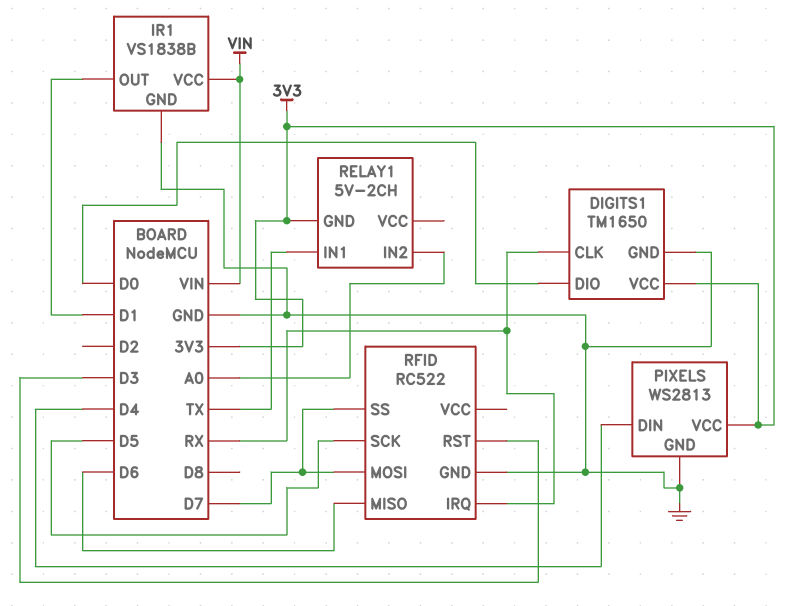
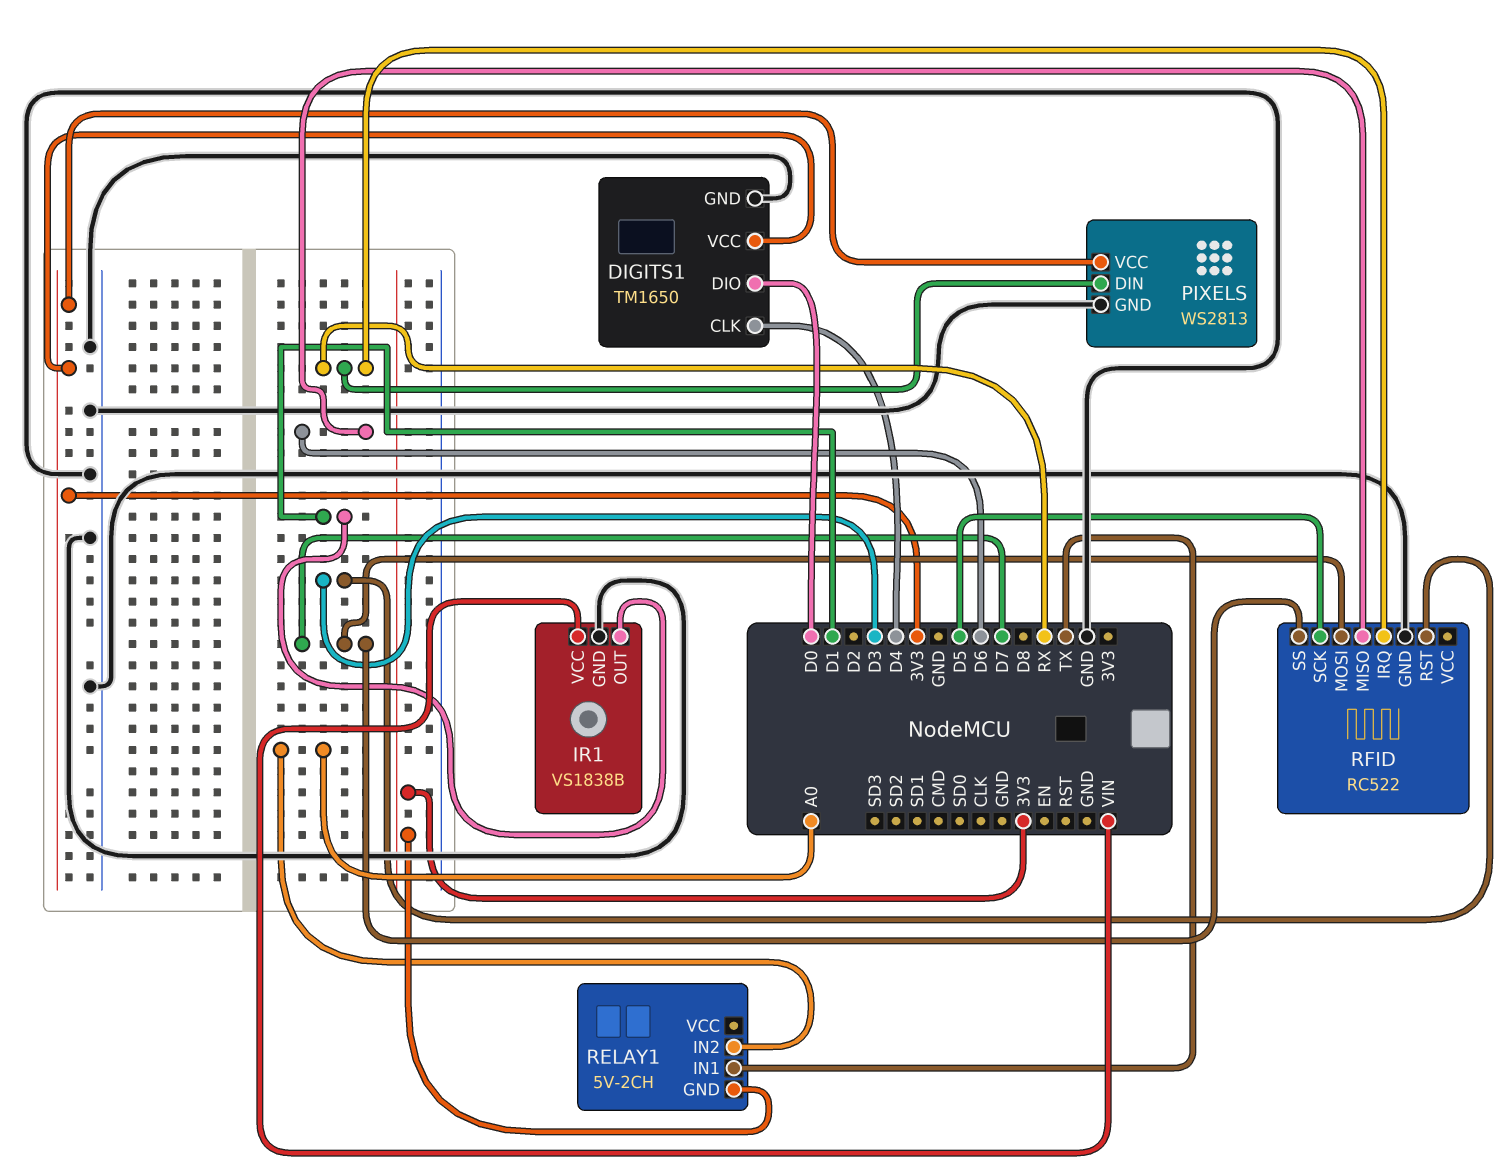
DIGITS1 pin CLK: RX -> D4
PIXELS pin DIN: D4 -> RX

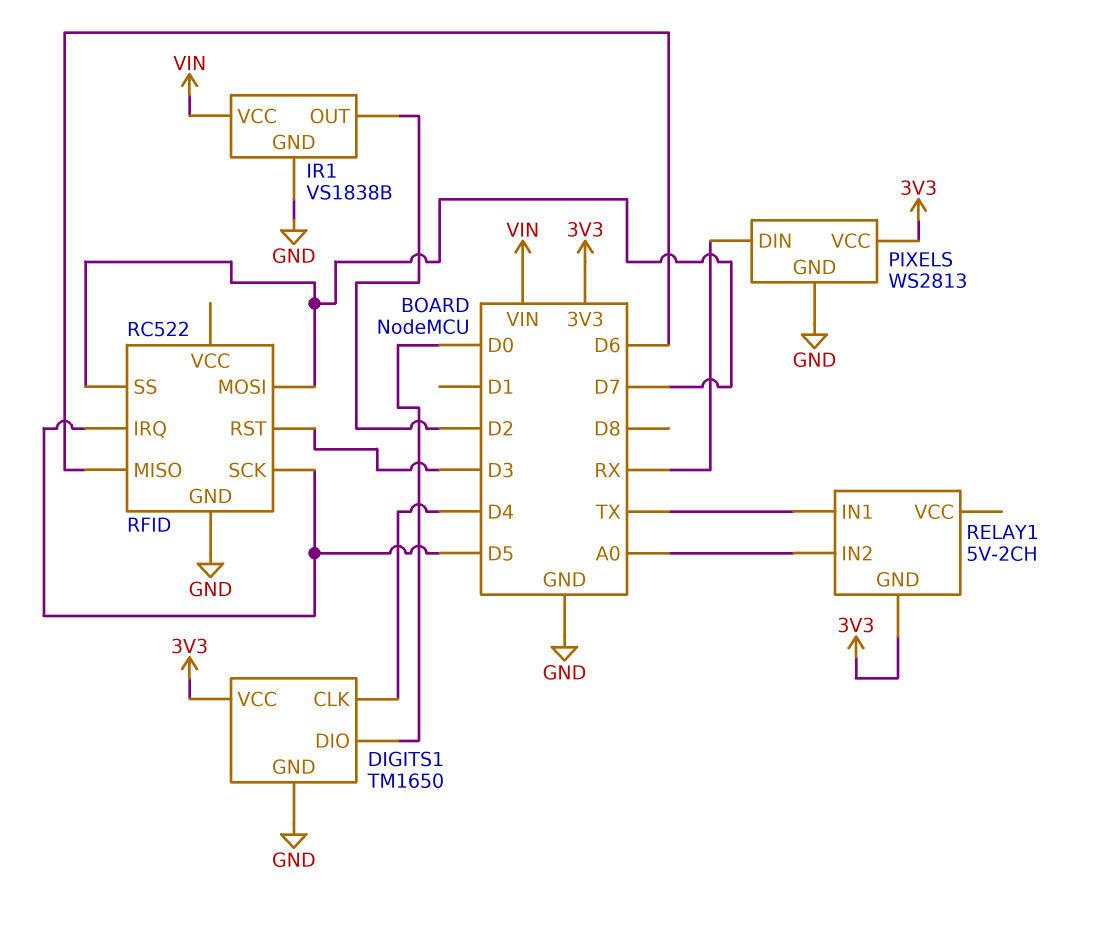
IR1 pin OUT: D1 -> D2
RFID pin IRQ: RX -> D5

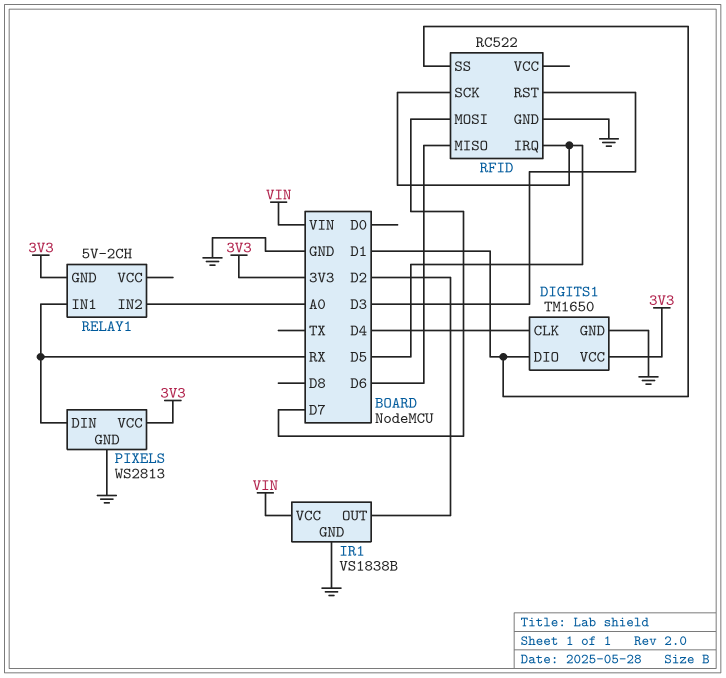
DIGITS1 pin DIO: D0 -> D1
RELAY1 pin IN1: TX -> RX
RFID pin SS: D7 -> D1

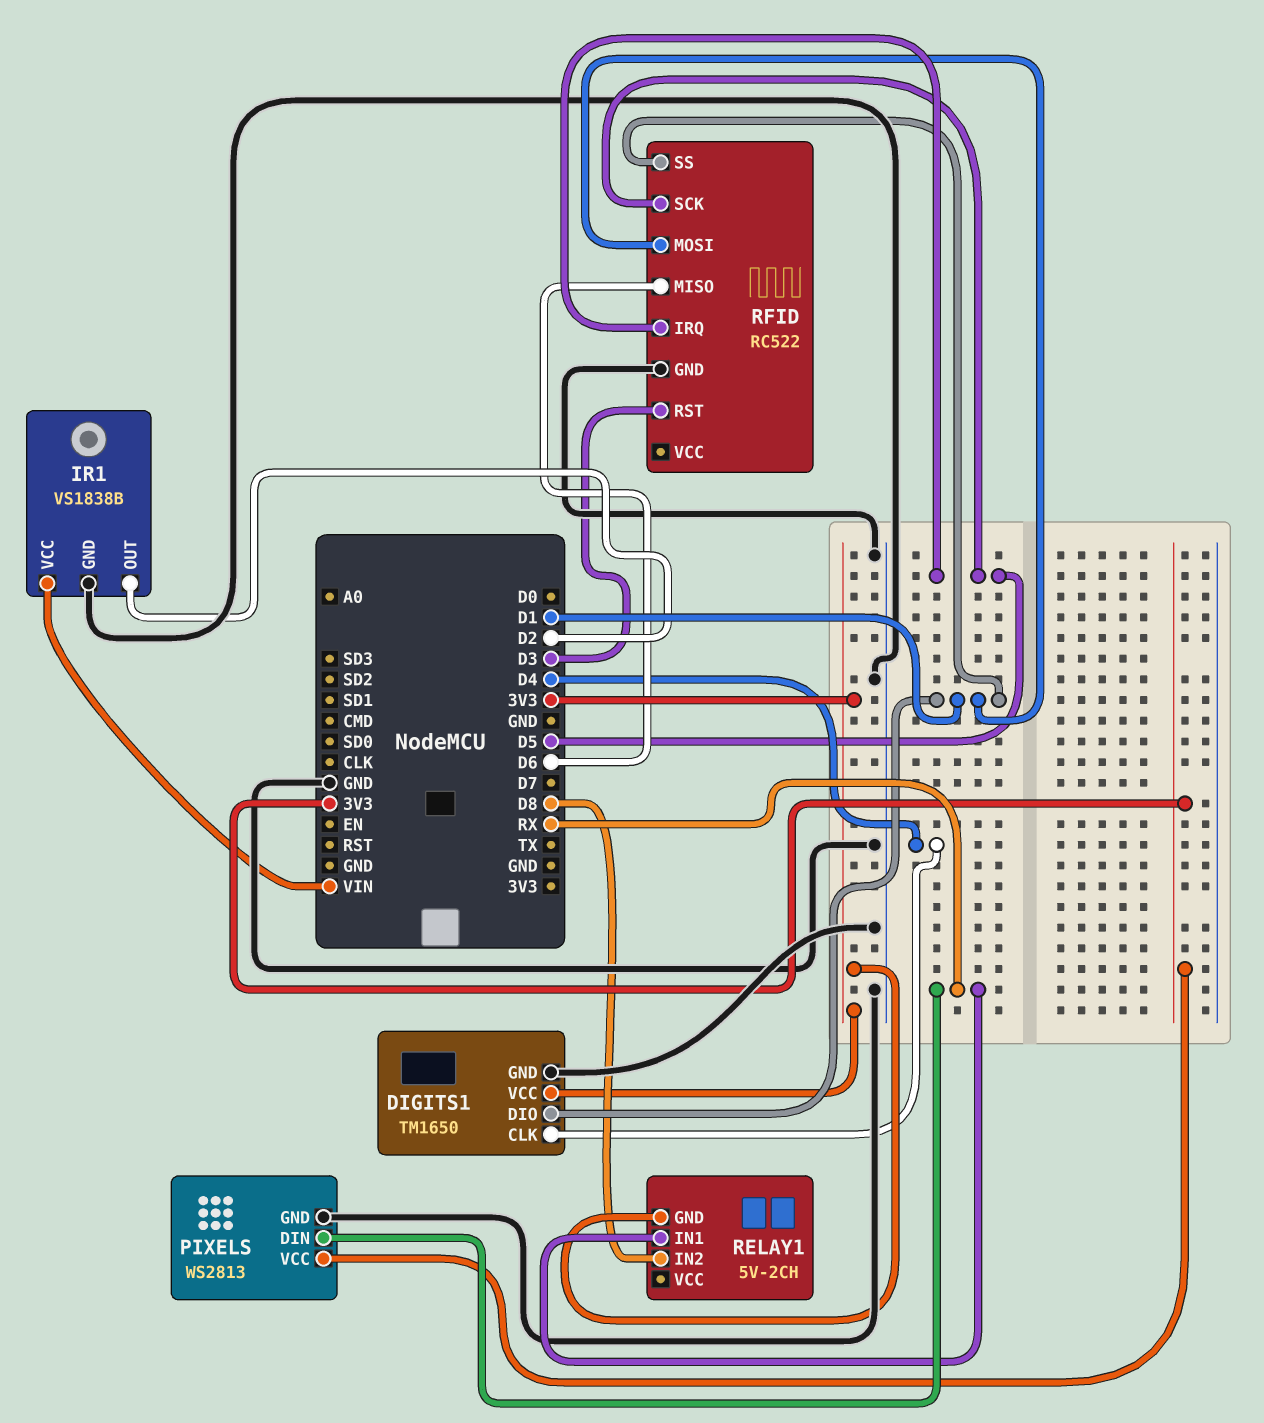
RELAY1 pin IN2: A0 -> D8
RFID pin MOSI: D7 -> D1

